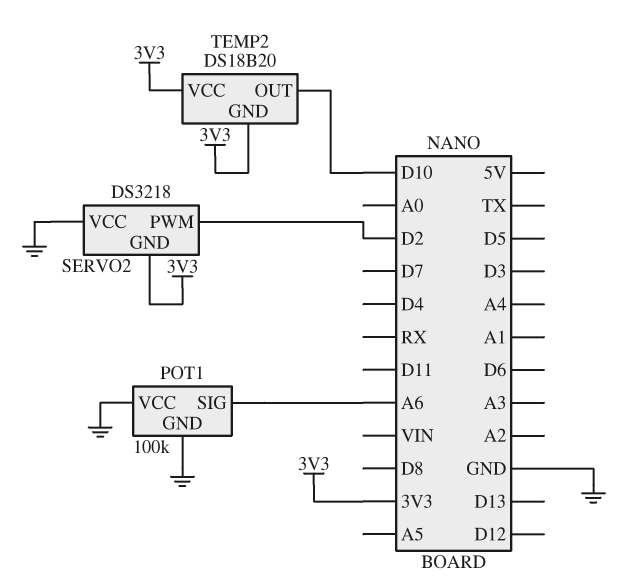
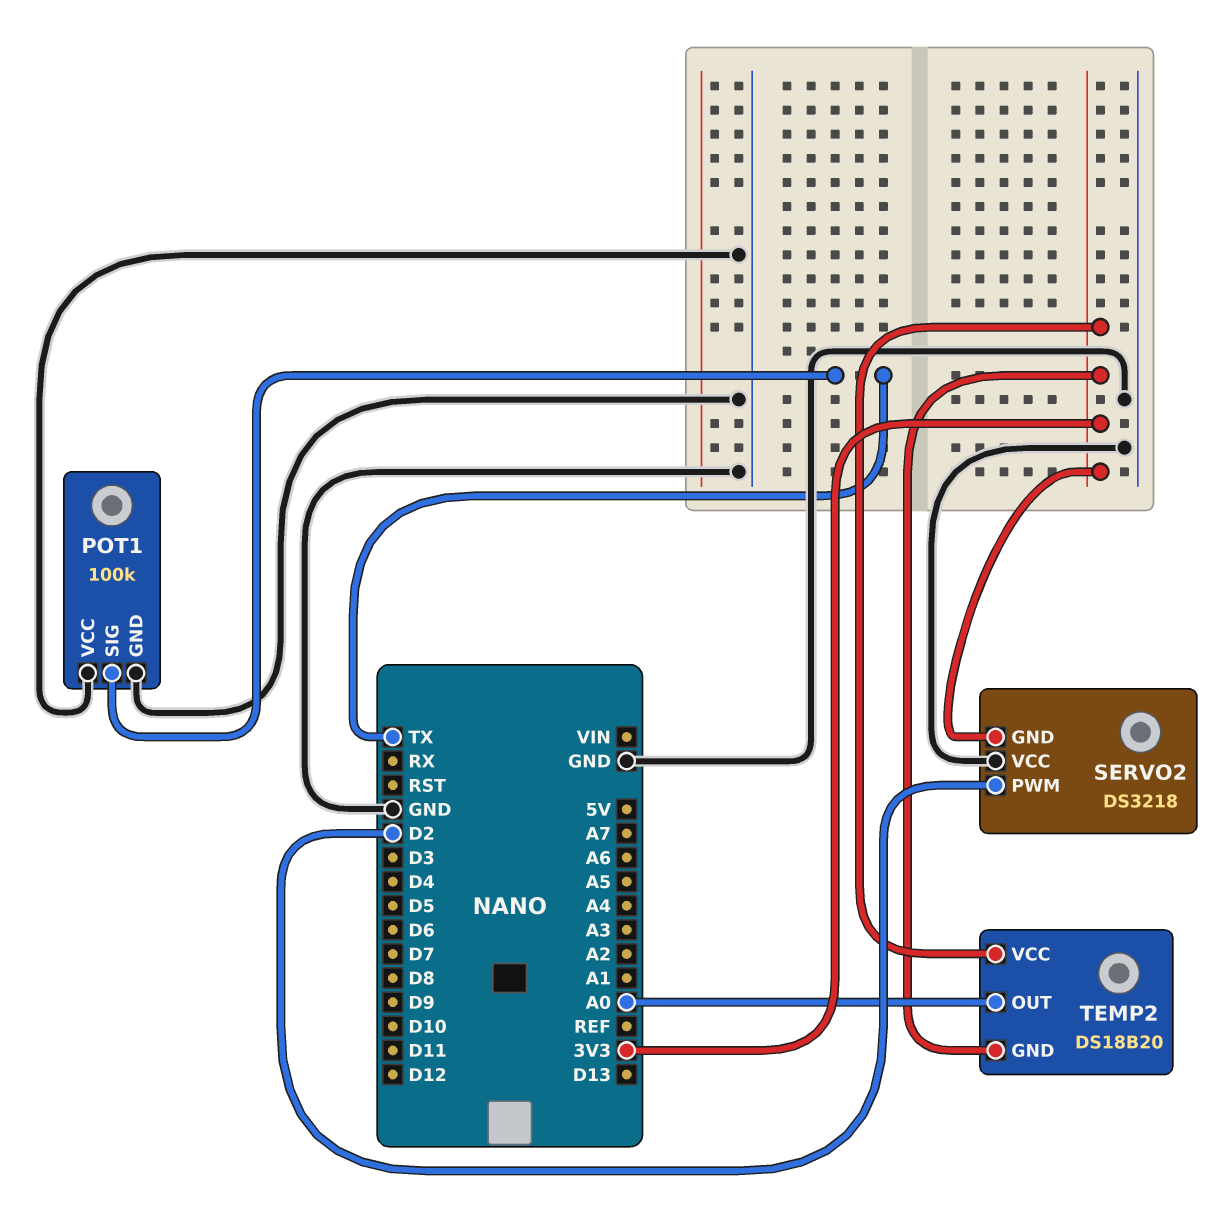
POT1 pin SIG: A6 -> TX
TEMP2 pin OUT: D10 -> A0

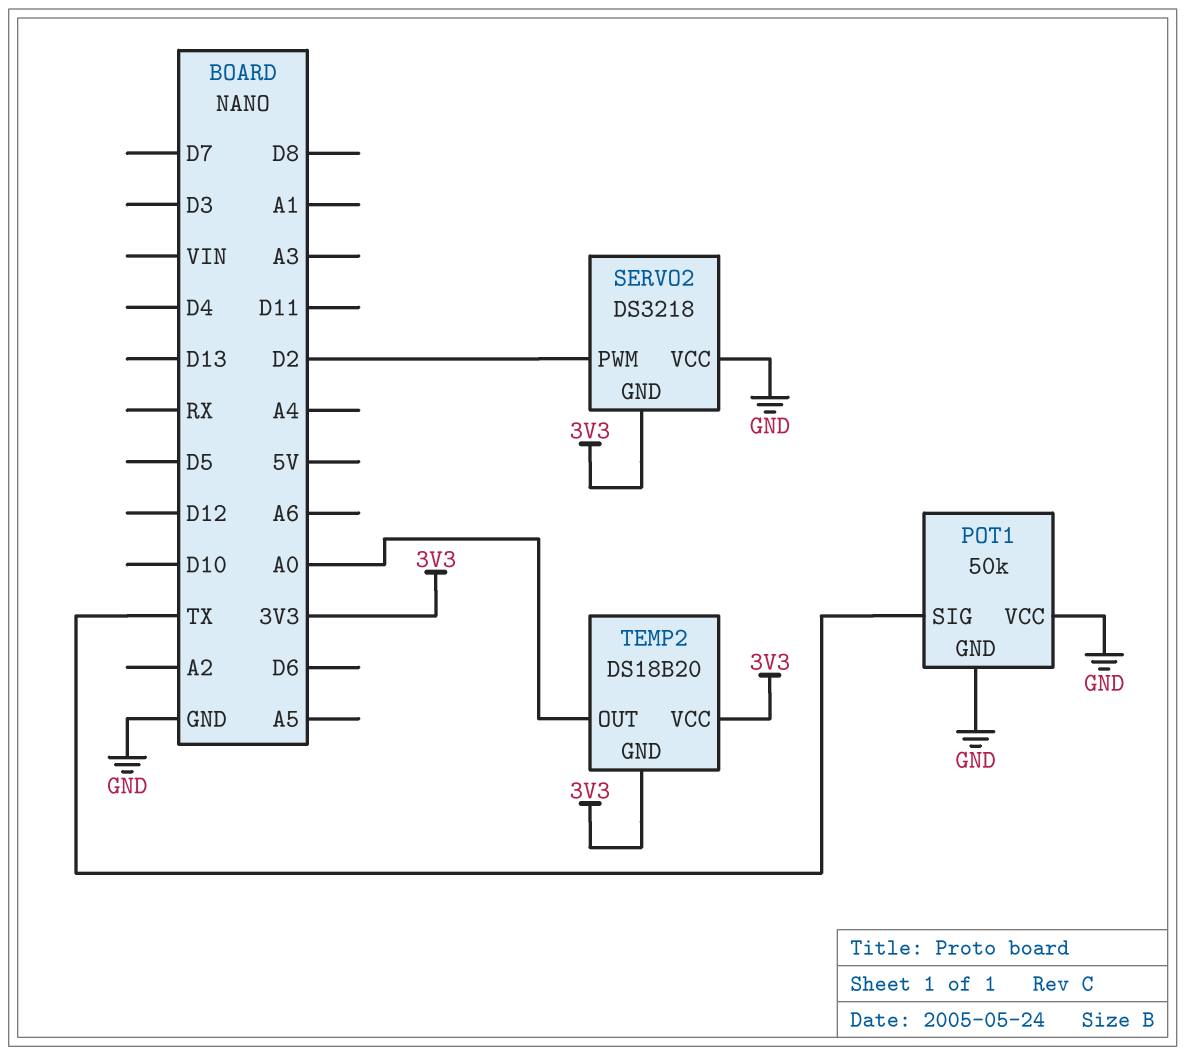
POT1: 100k -> 50k

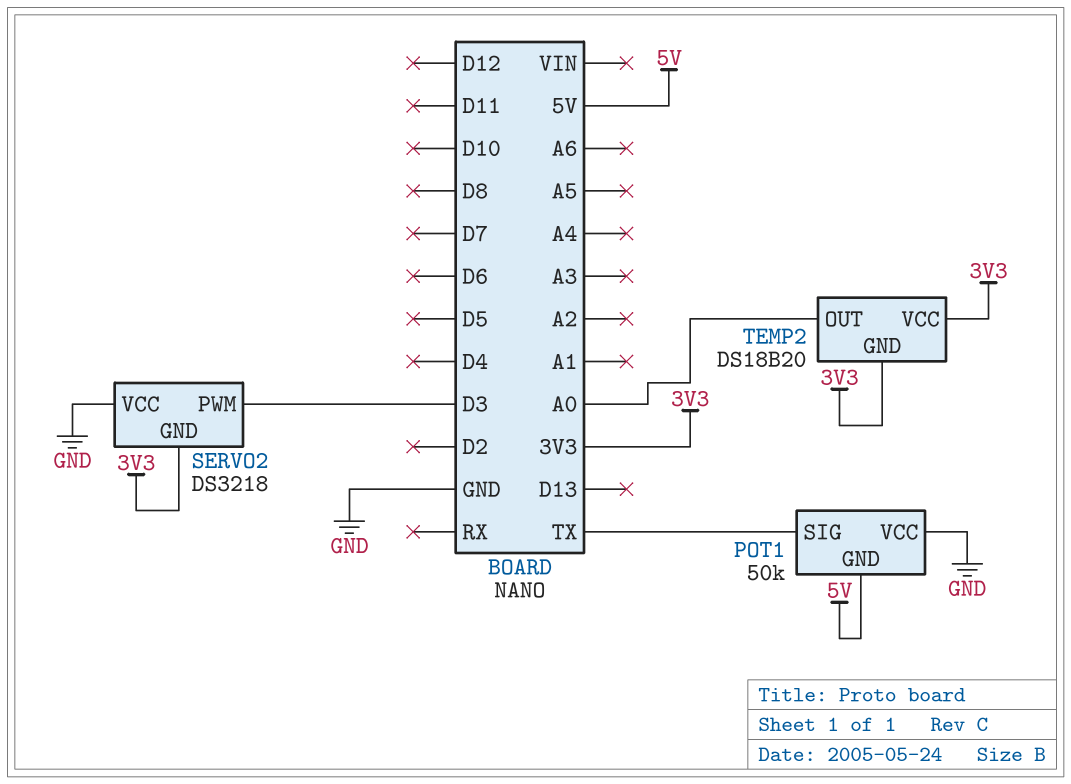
POT1 pin GND: GND -> 5V
SERVO2 pin PWM: D2 -> D3

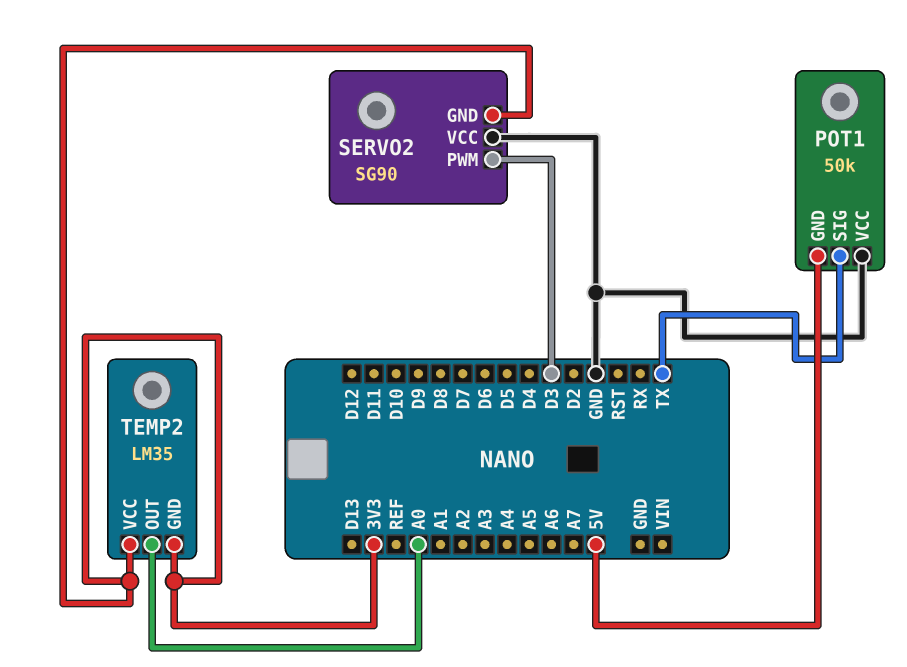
SERVO2: DS3218 -> SG90
TEMP2: DS18B20 -> LM35

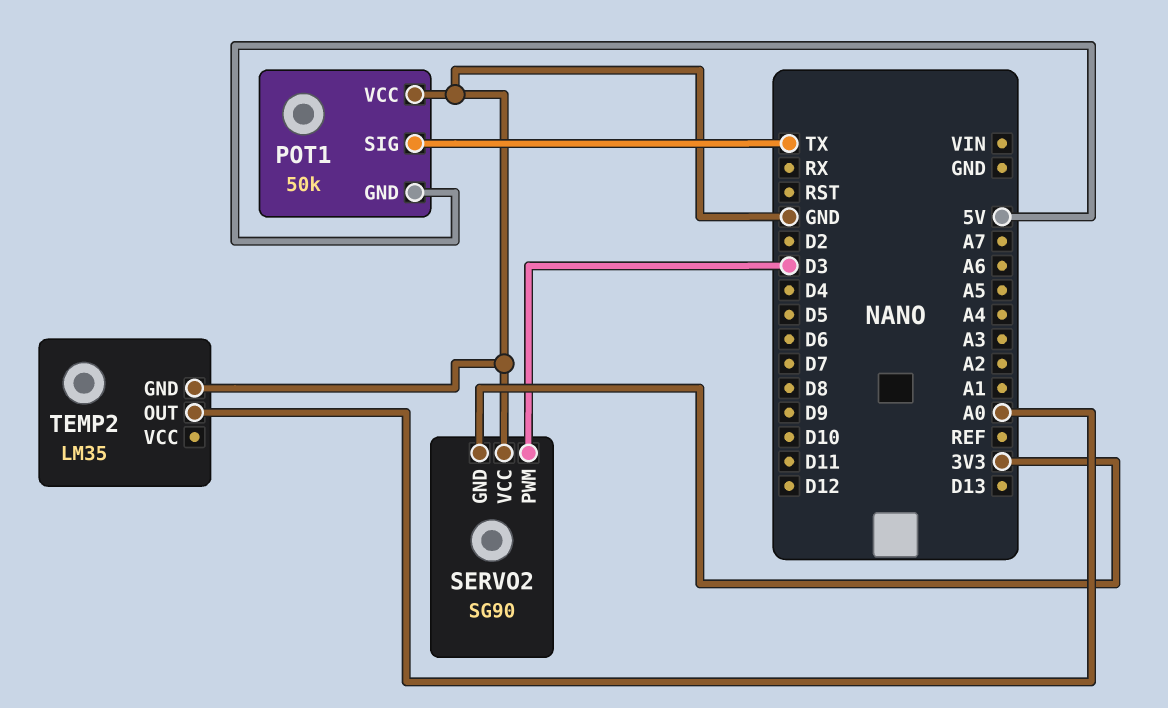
TEMP2 pin GND: 3V3 -> GND
TEMP2 pin VCC: 3V3 -> none

